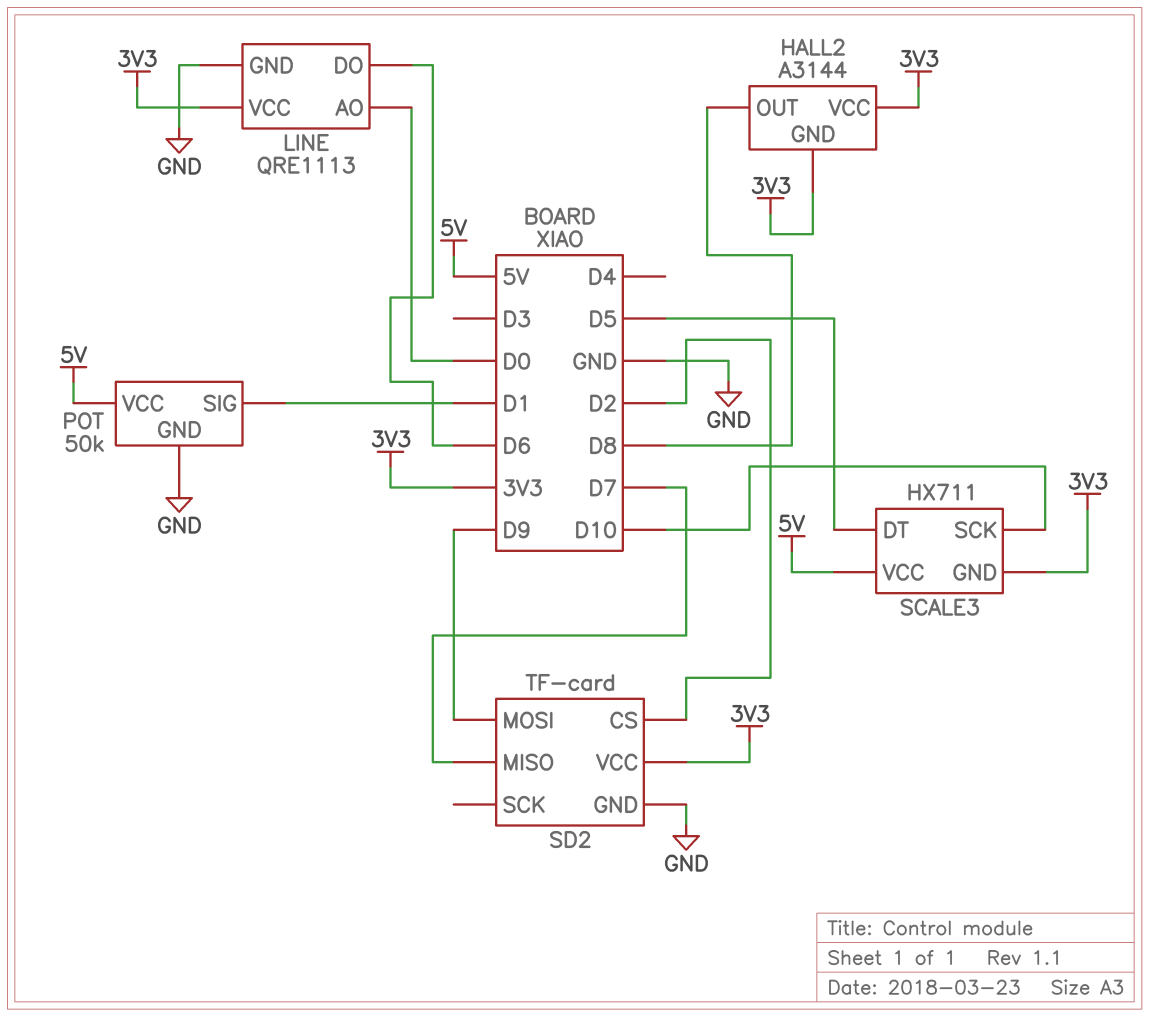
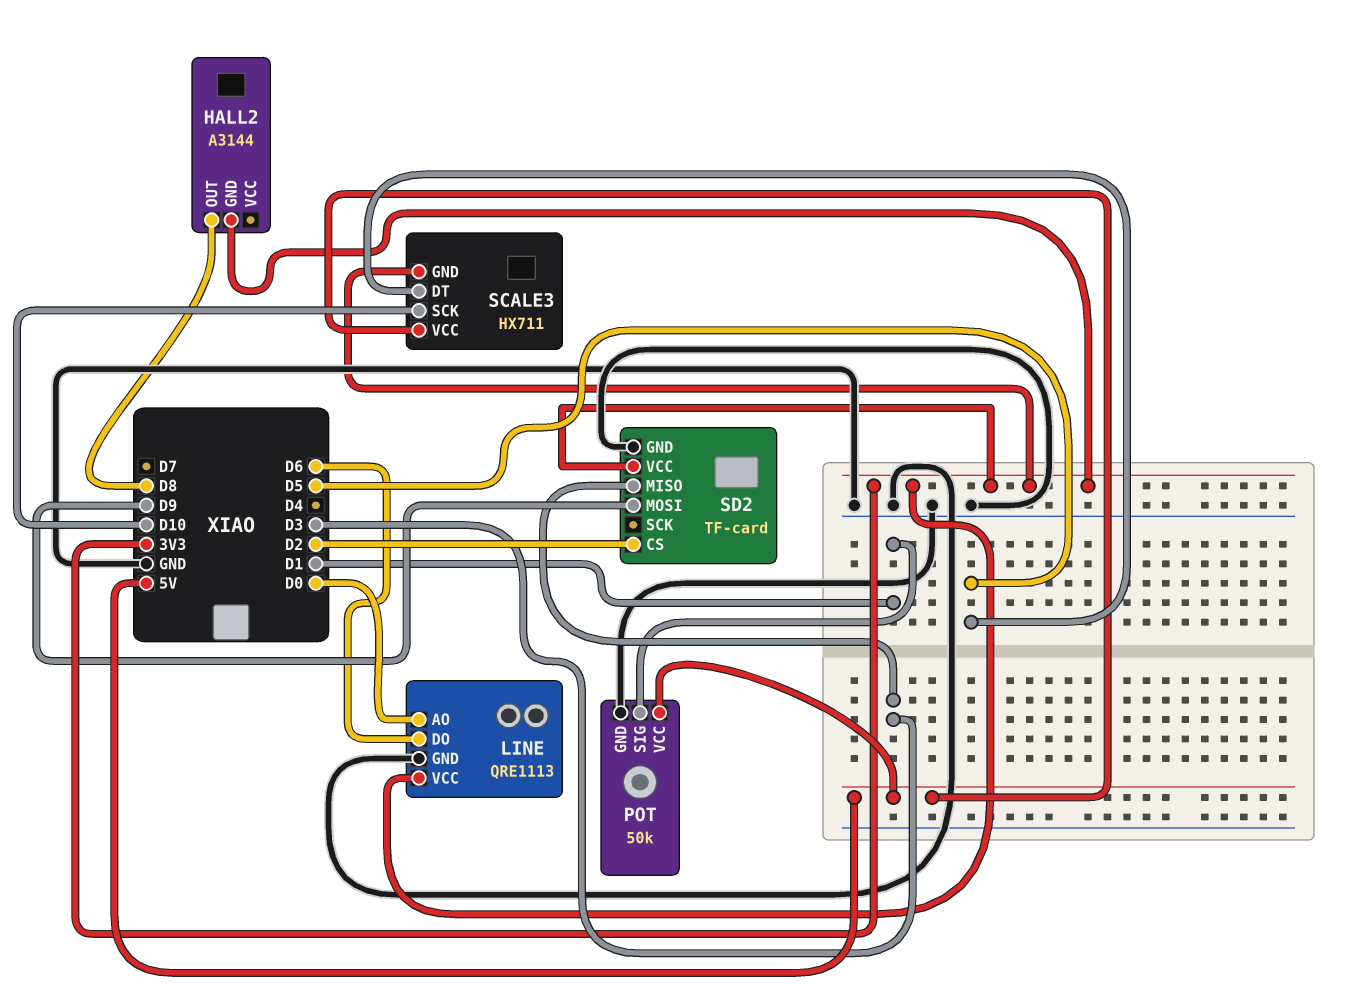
HALL2 pin VCC: 3V3 -> none
SD2 pin MISO: D7 -> D3

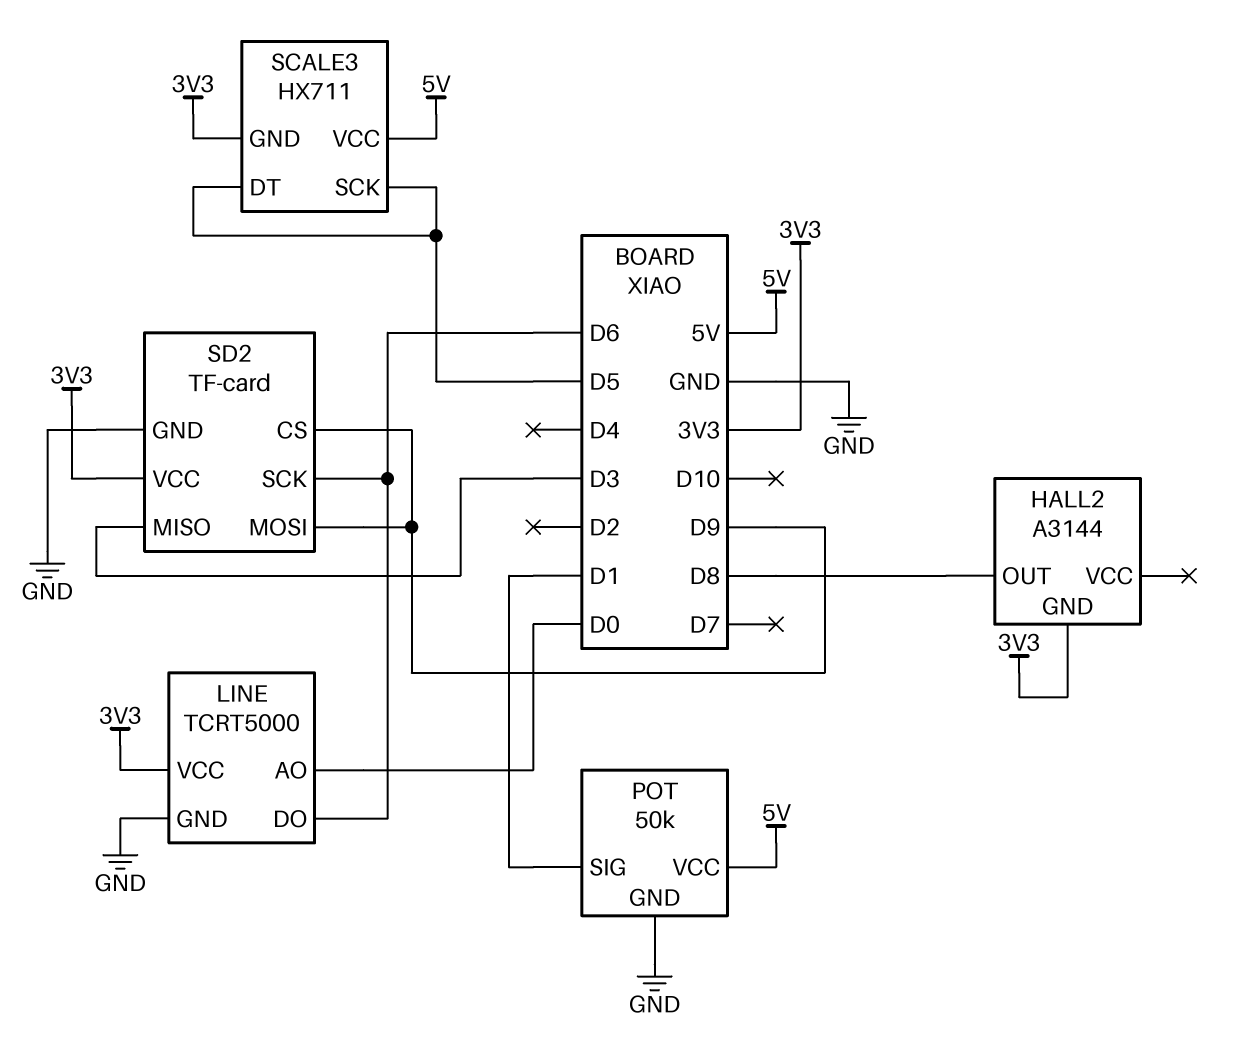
LINE: QRE1113 -> TCRT5000
SCALE3 pin SCK: D10 -> D5
SD2 pin CS: D2 -> D9
SD2 pin SCK: none -> D6

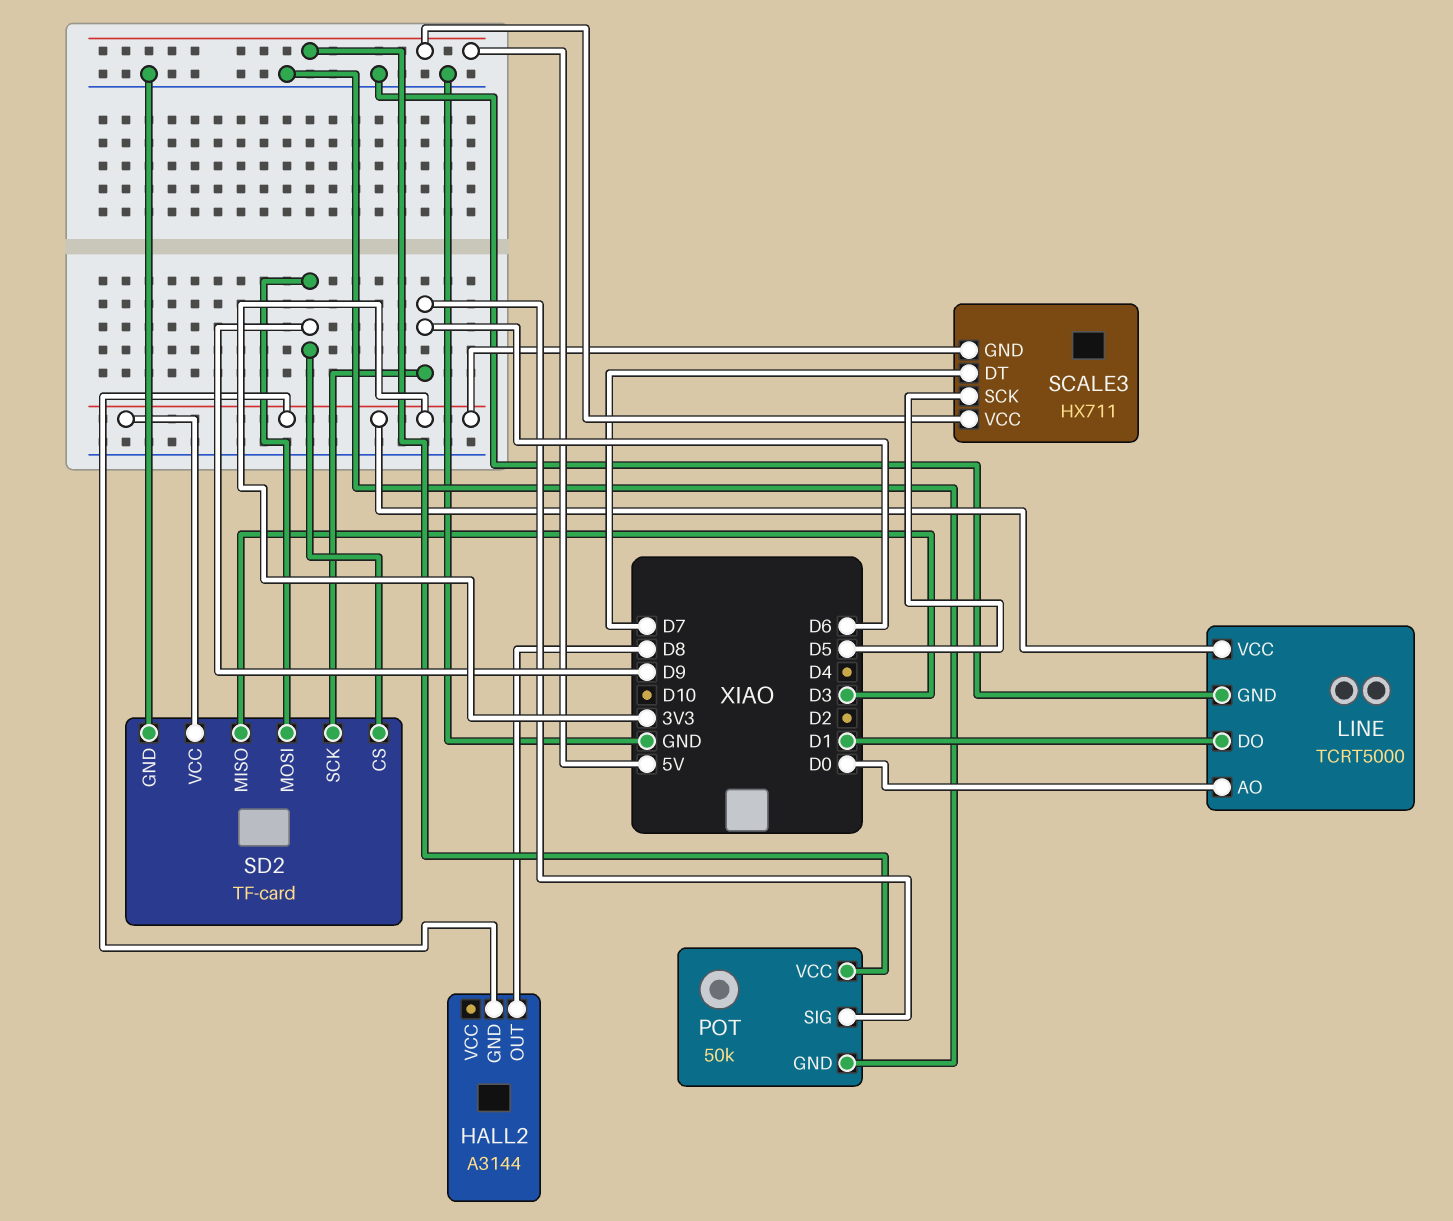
LINE pin DO: D6 -> D1
POT pin SIG: D1 -> D6
SCALE3 pin DT: D5 -> D7

